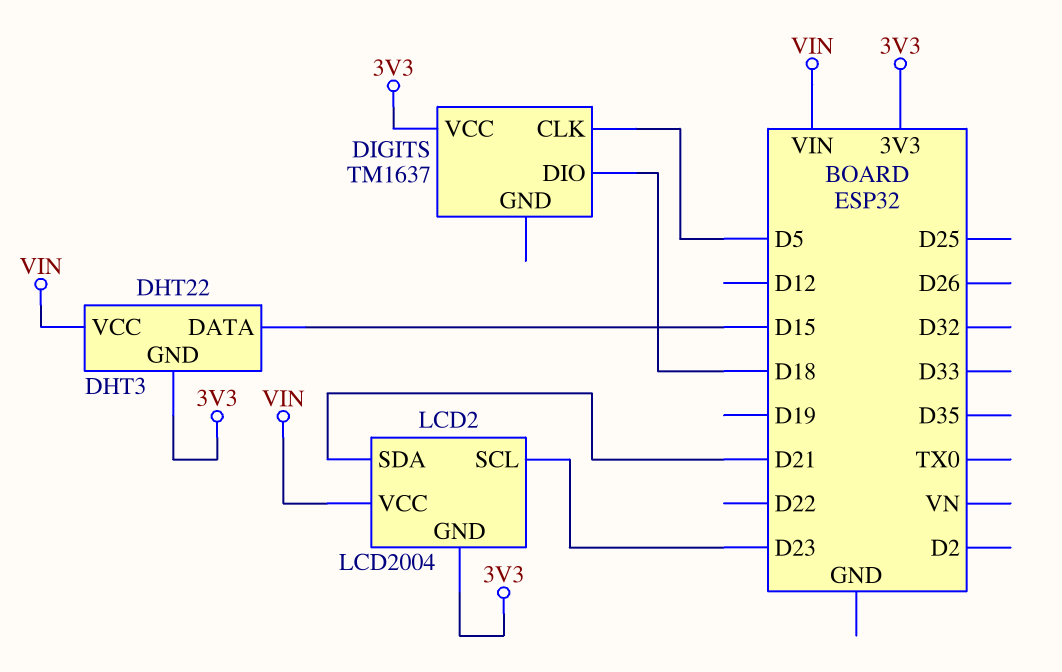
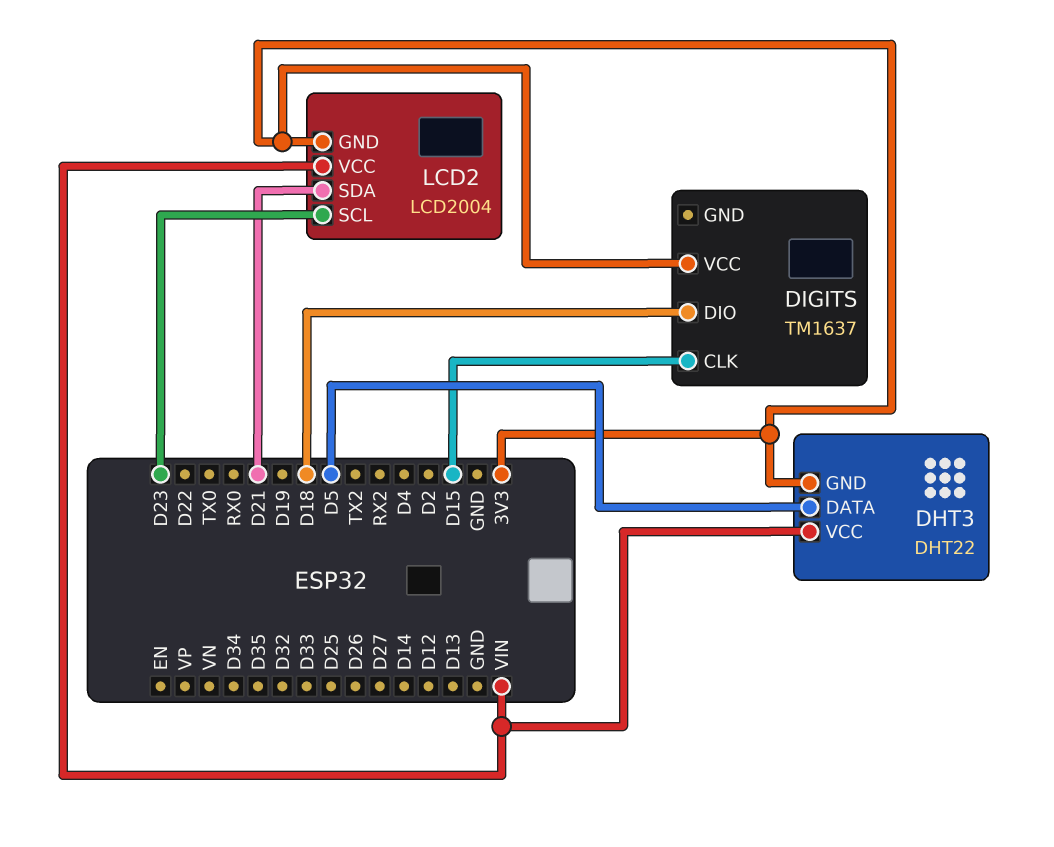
DHT3 pin DATA: D15 -> D5
DIGITS pin CLK: D5 -> D15

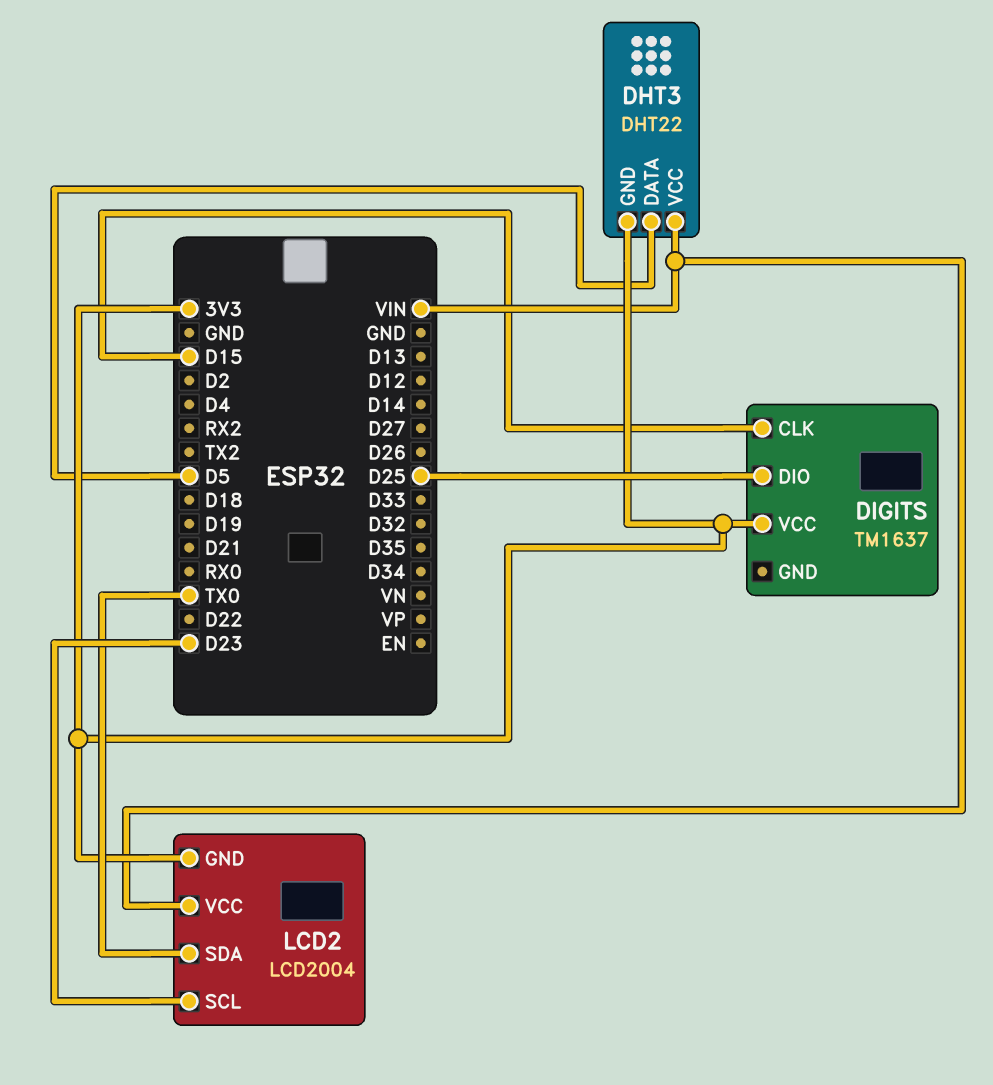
DIGITS pin DIO: D18 -> D25
LCD2 pin SDA: D21 -> TX0

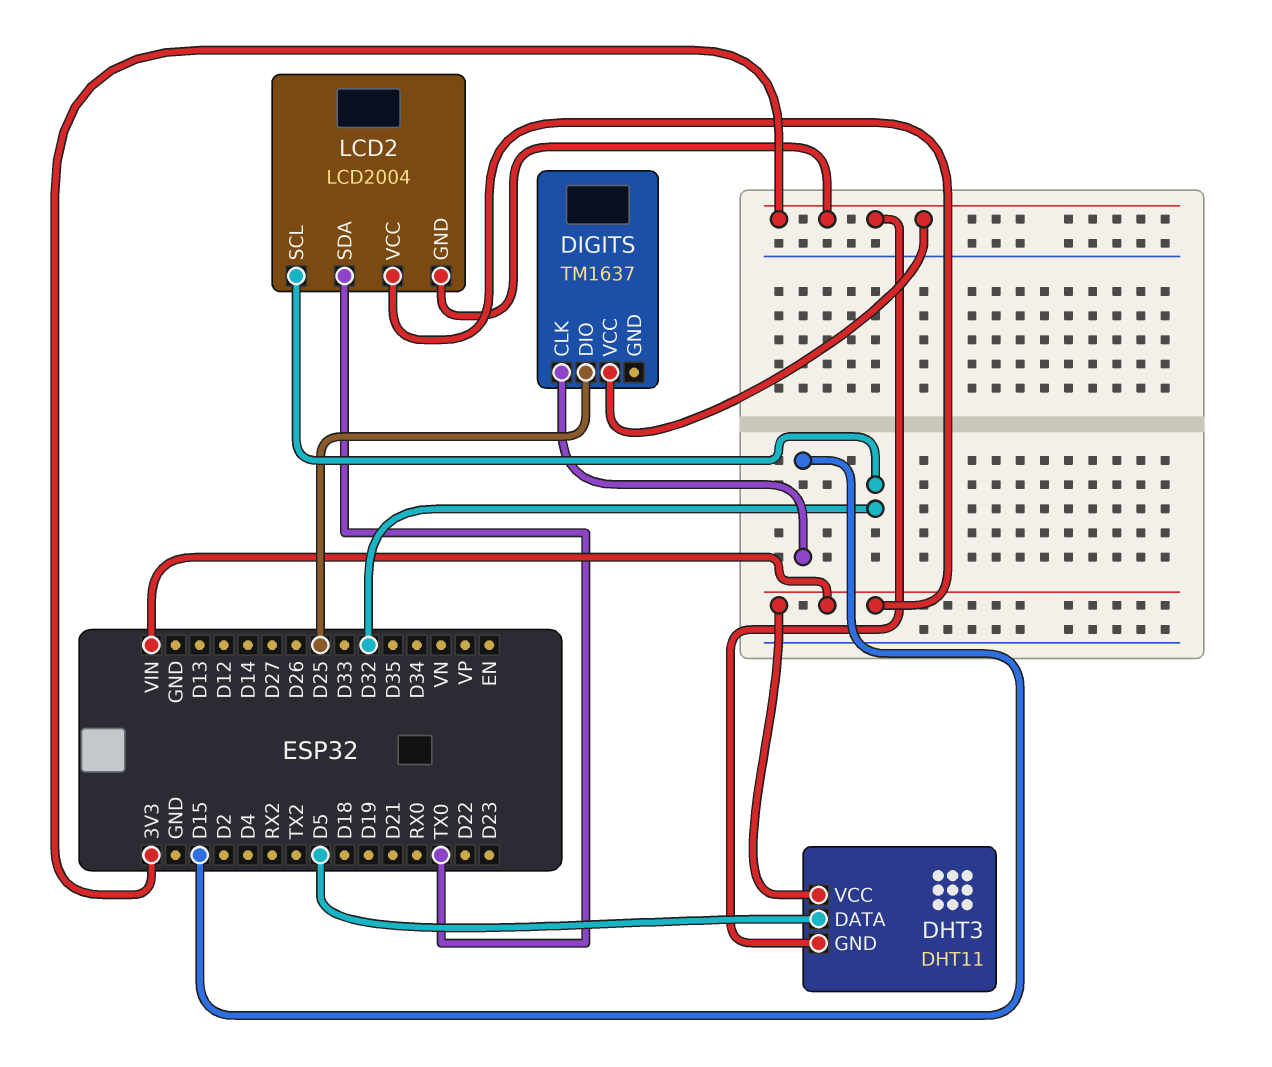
DHT3: DHT22 -> DHT11
LCD2 pin SCL: D23 -> D32

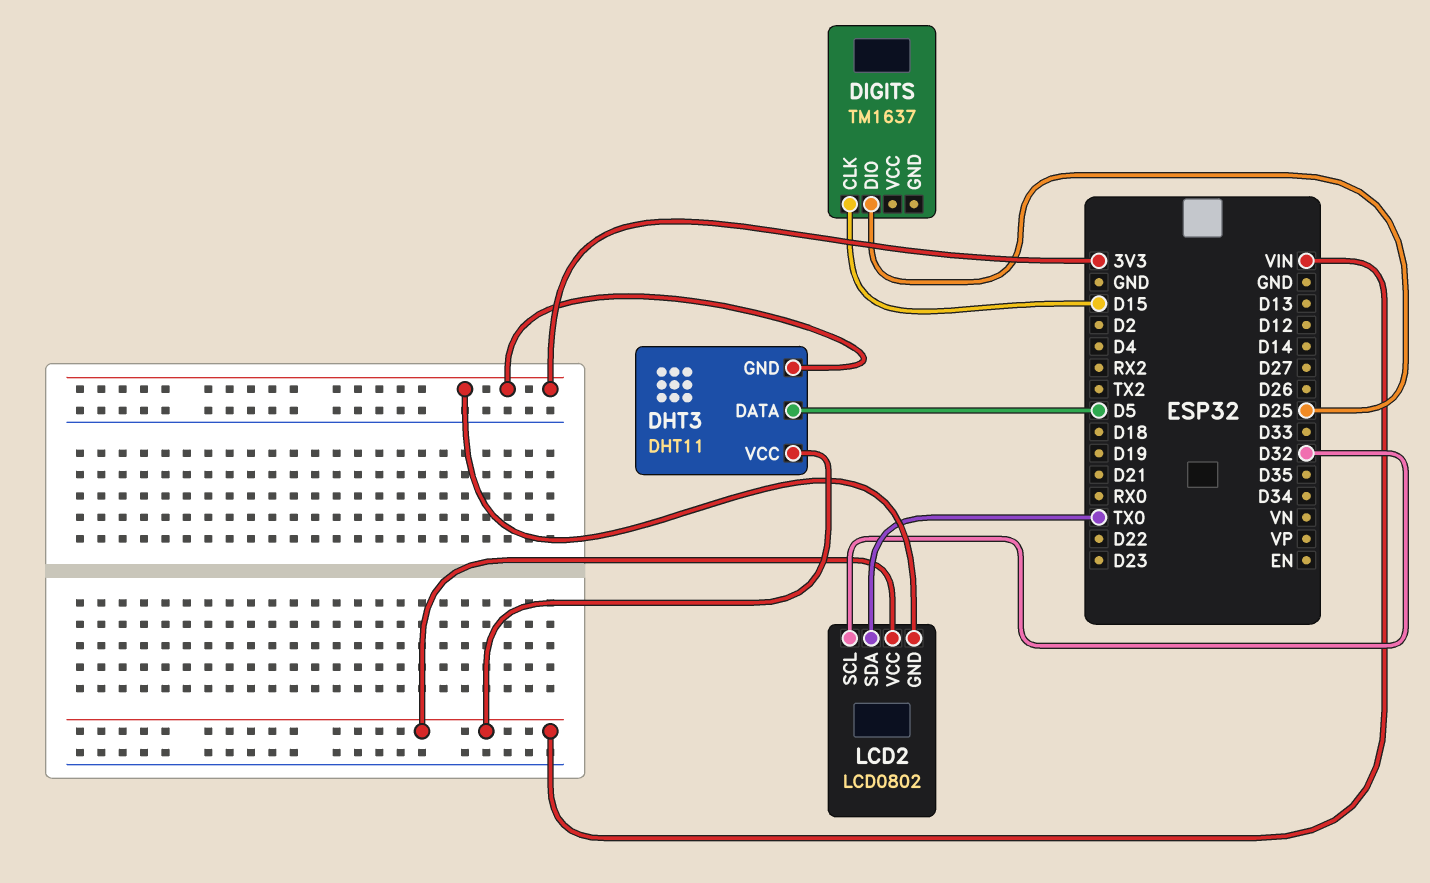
DIGITS pin VCC: 3V3 -> none
LCD2: LCD2004 -> LCD0802

